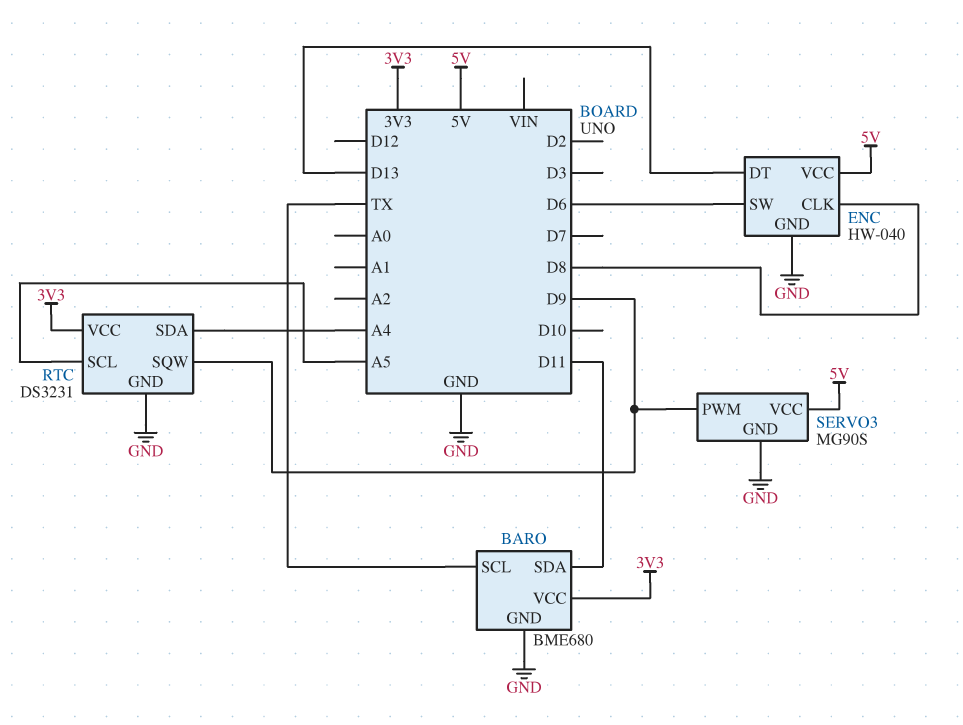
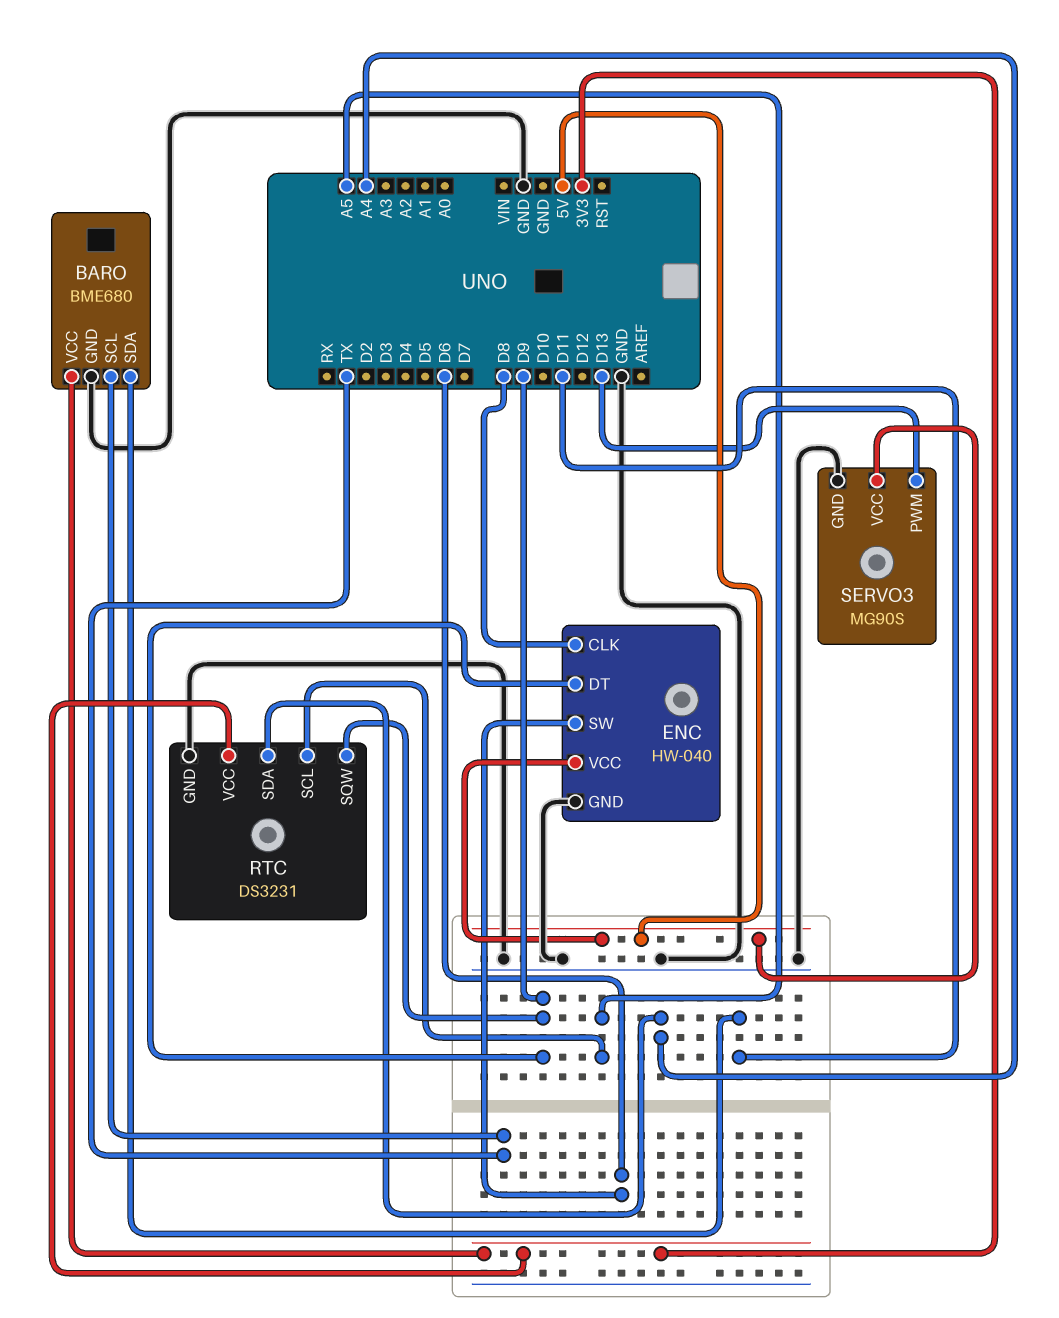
ENC pin DT: D13 -> D9
SERVO3 pin PWM: D9 -> D13

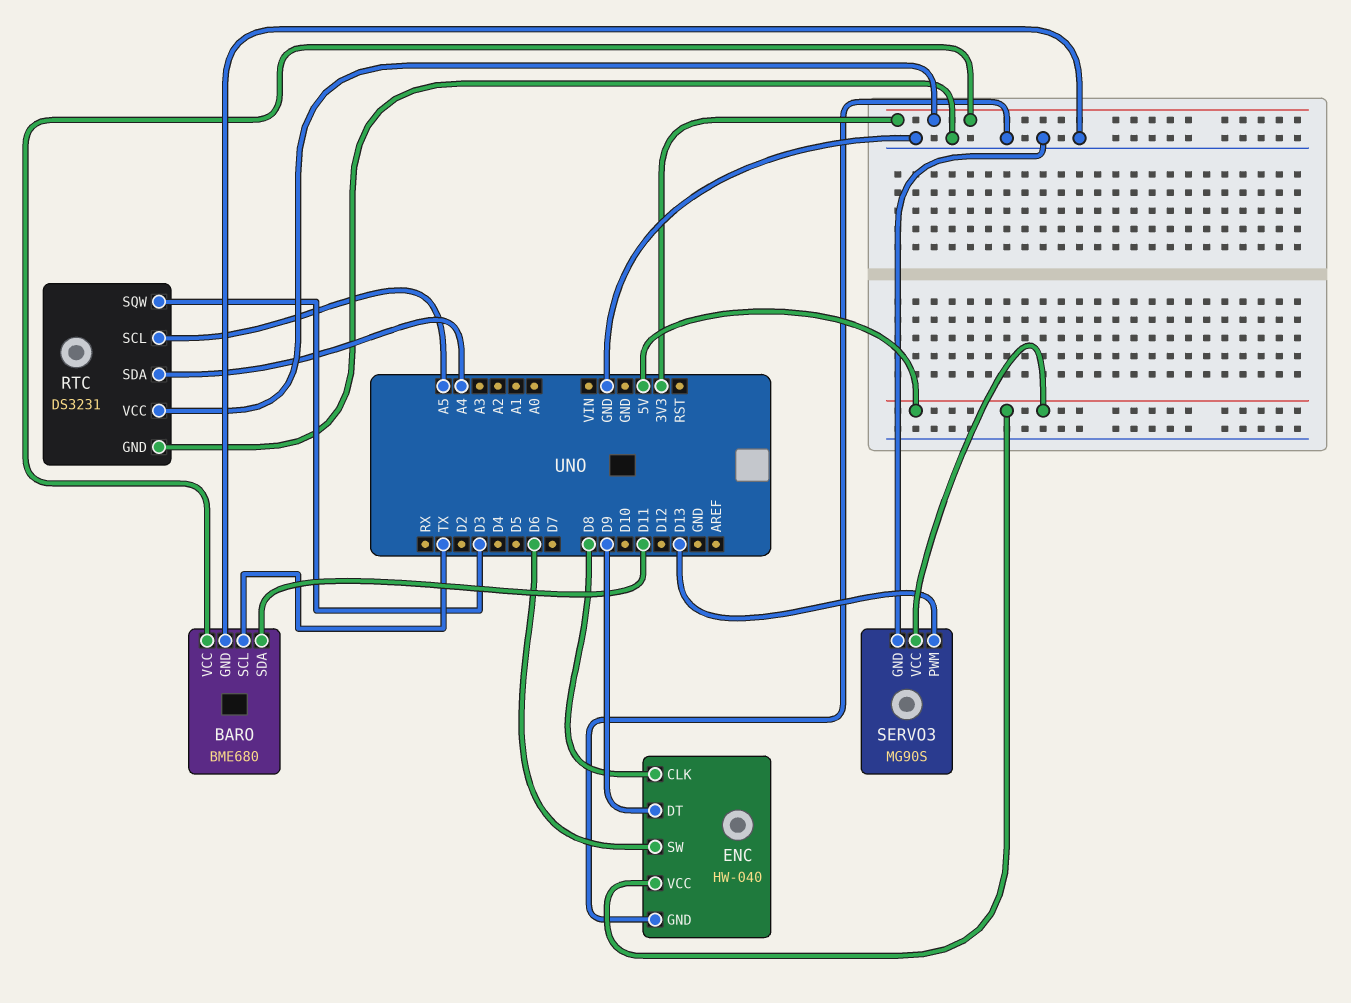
RTC pin SQW: D9 -> D3

